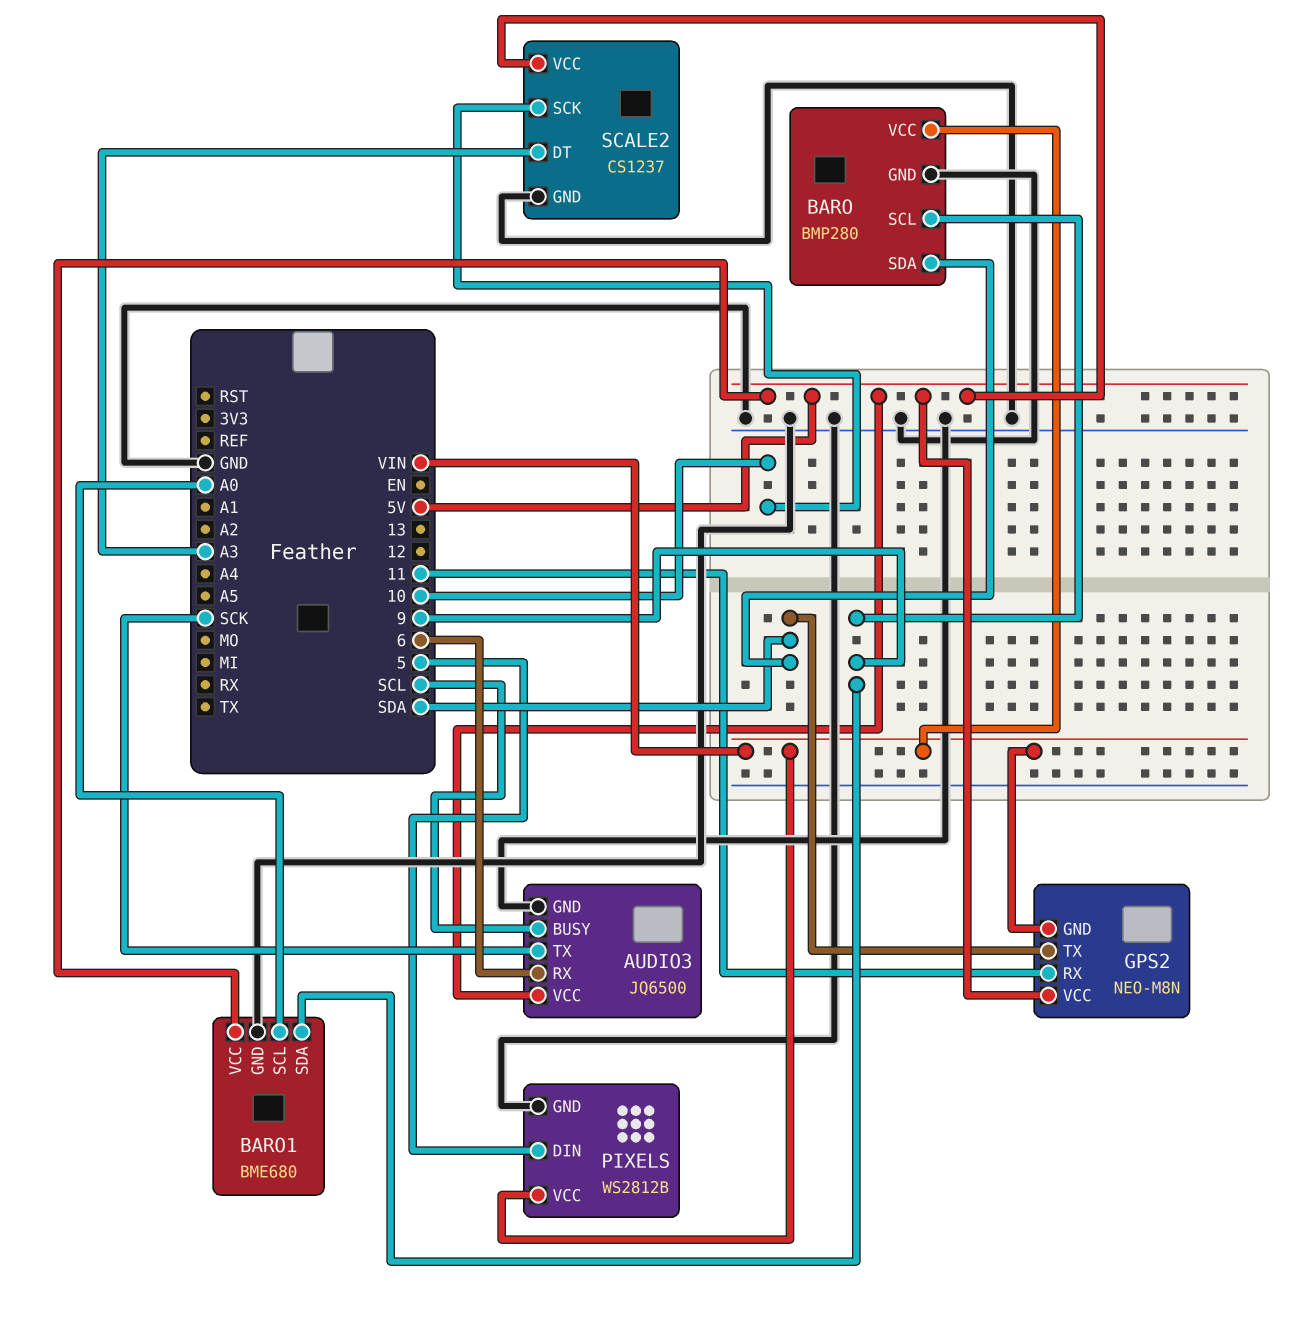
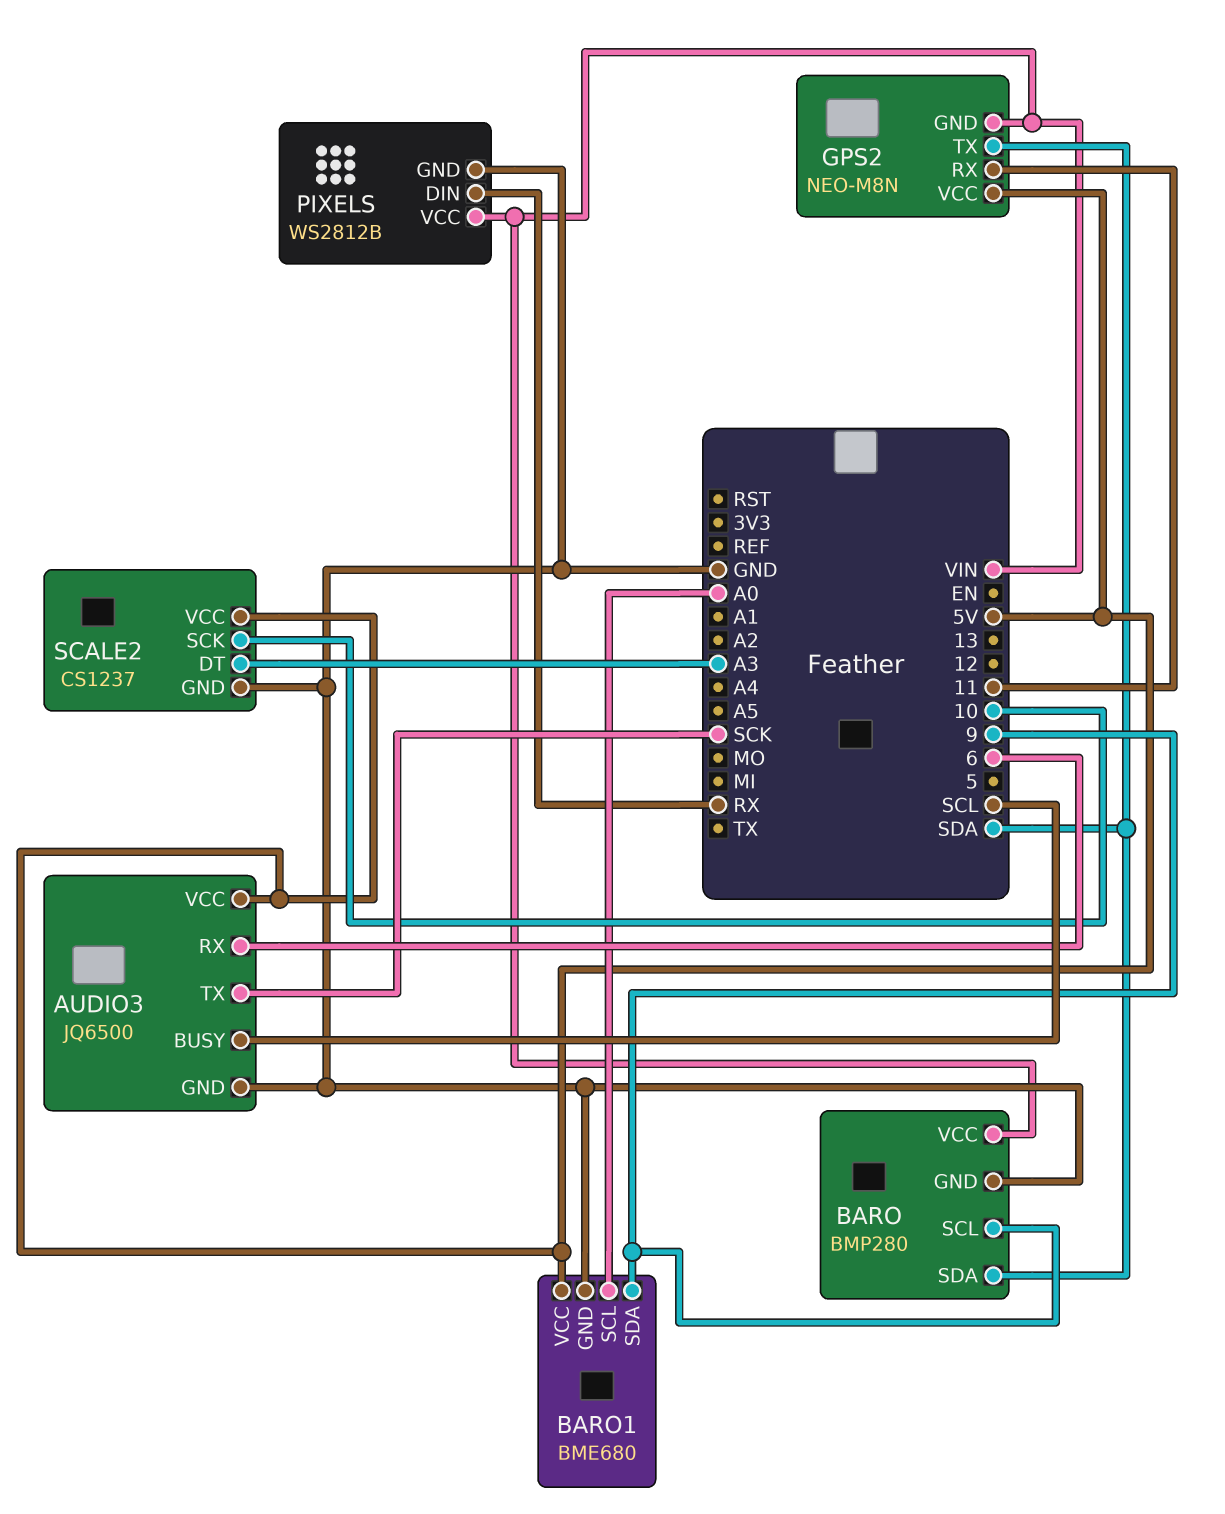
PIXELS pin DIN: 5 -> RX

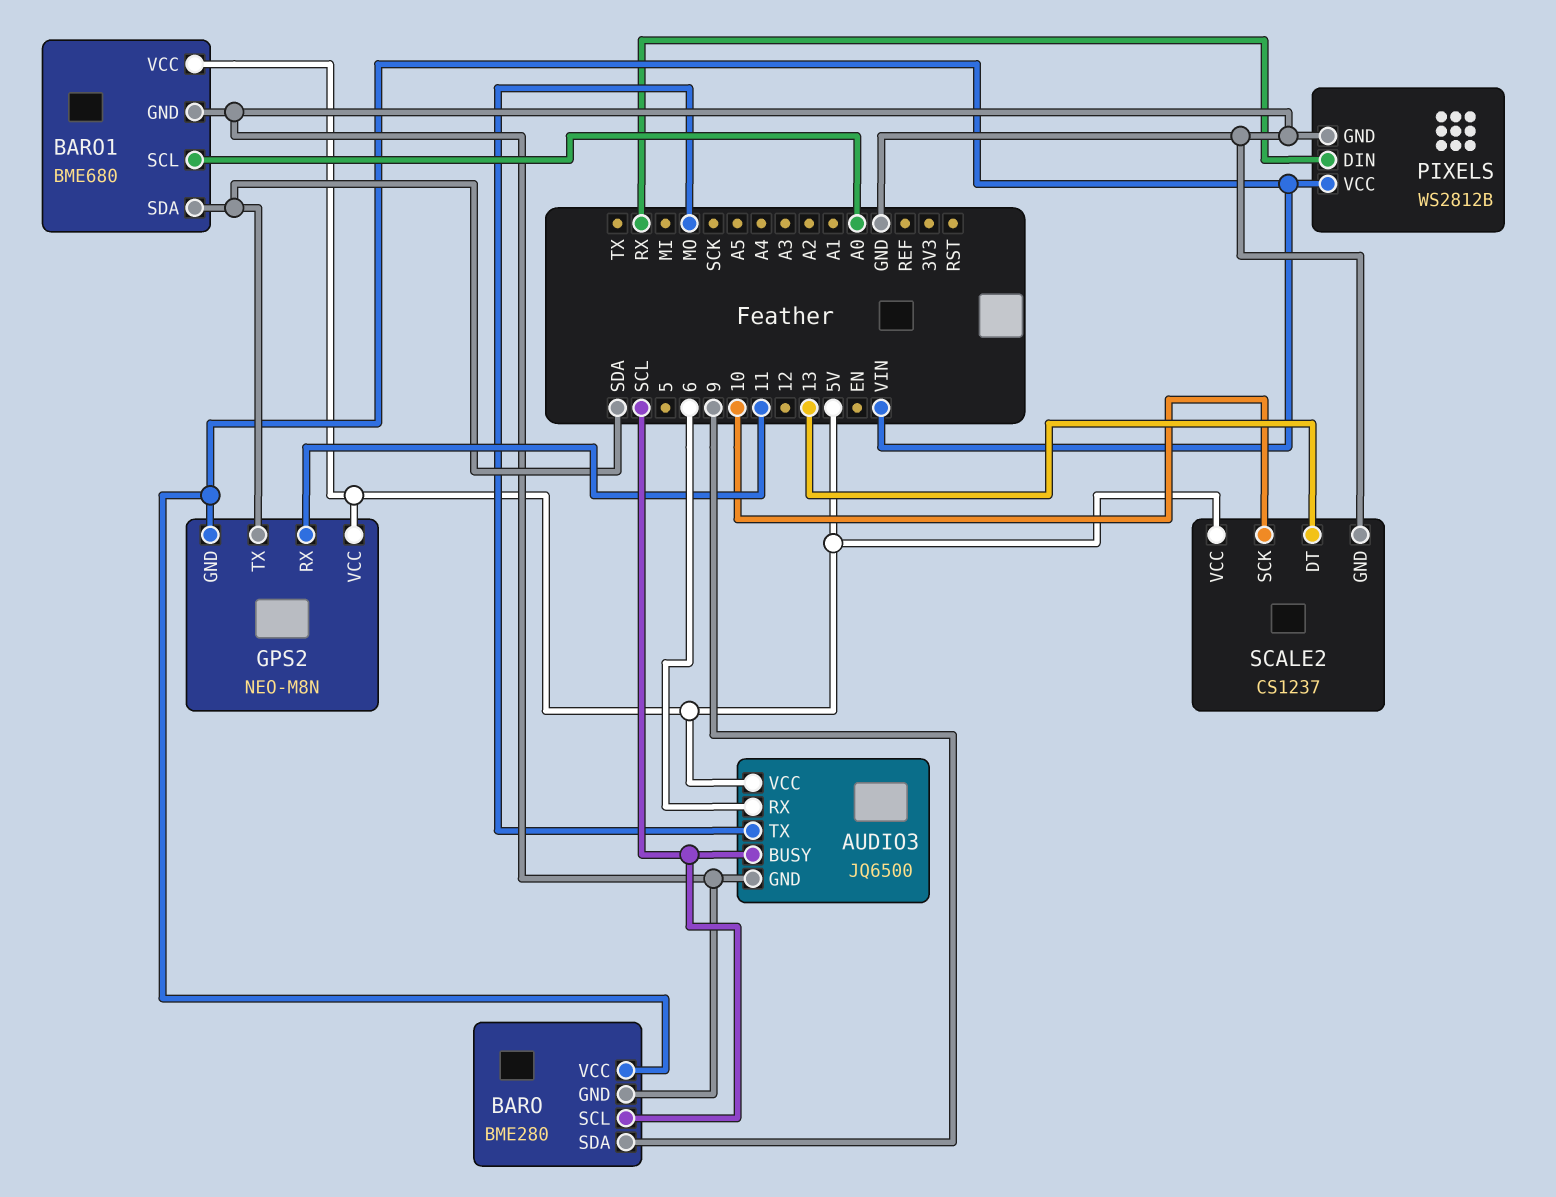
AUDIO3 pin TX: SCK -> MO
BARO: BMP280 -> BME280
BARO pin SCL: 9 -> SCL
BARO pin SDA: SDA -> 9
BARO1 pin SDA: 9 -> SDA
SCALE2 pin DT: A3 -> 13

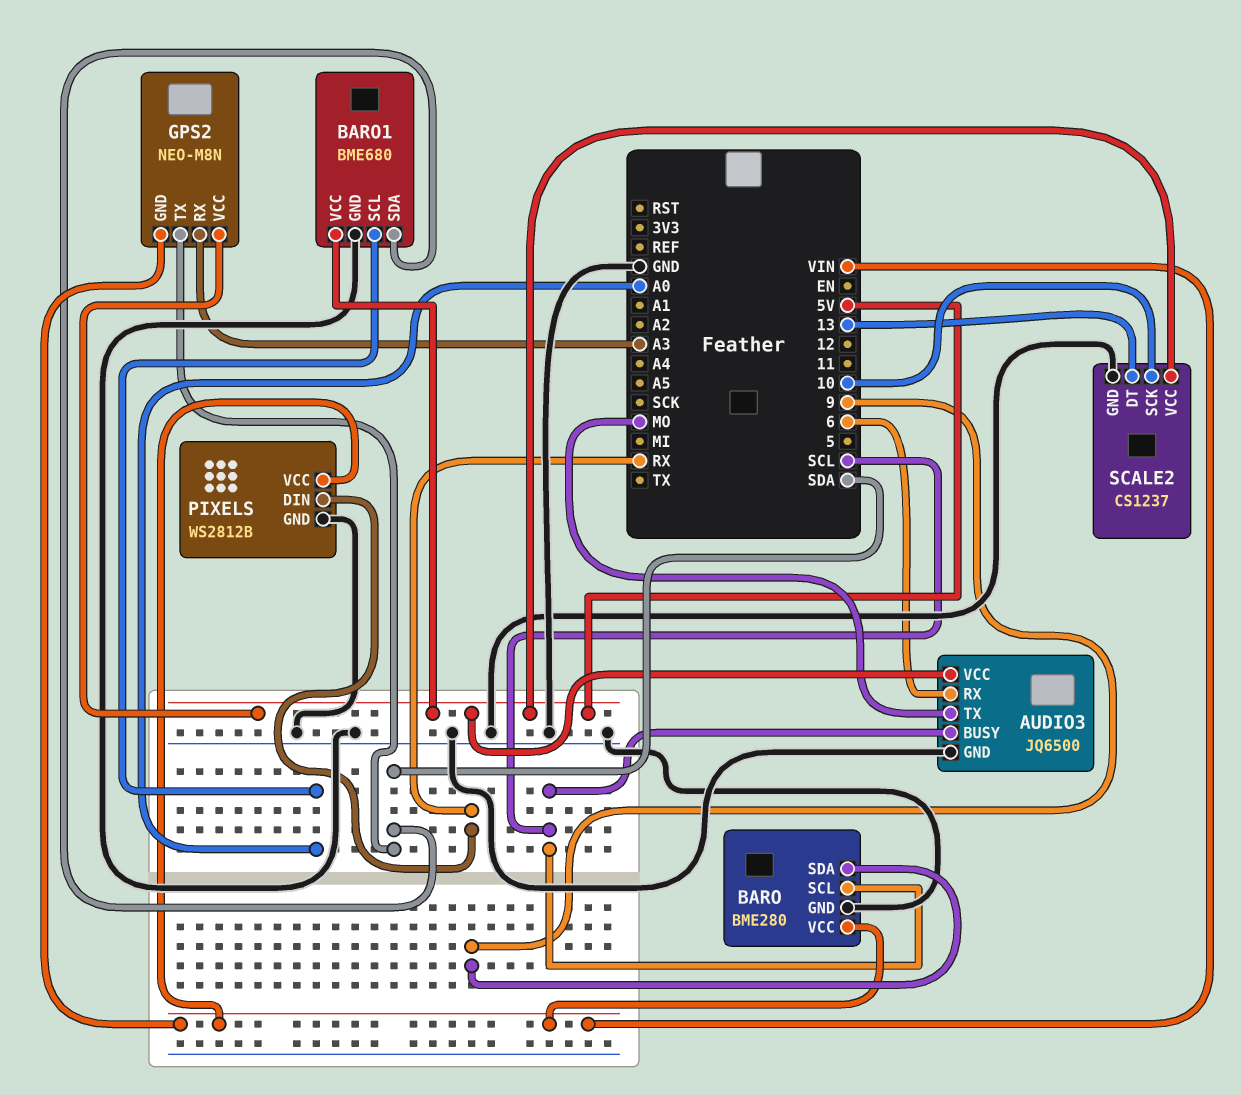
GPS2 pin RX: 11 -> A3

